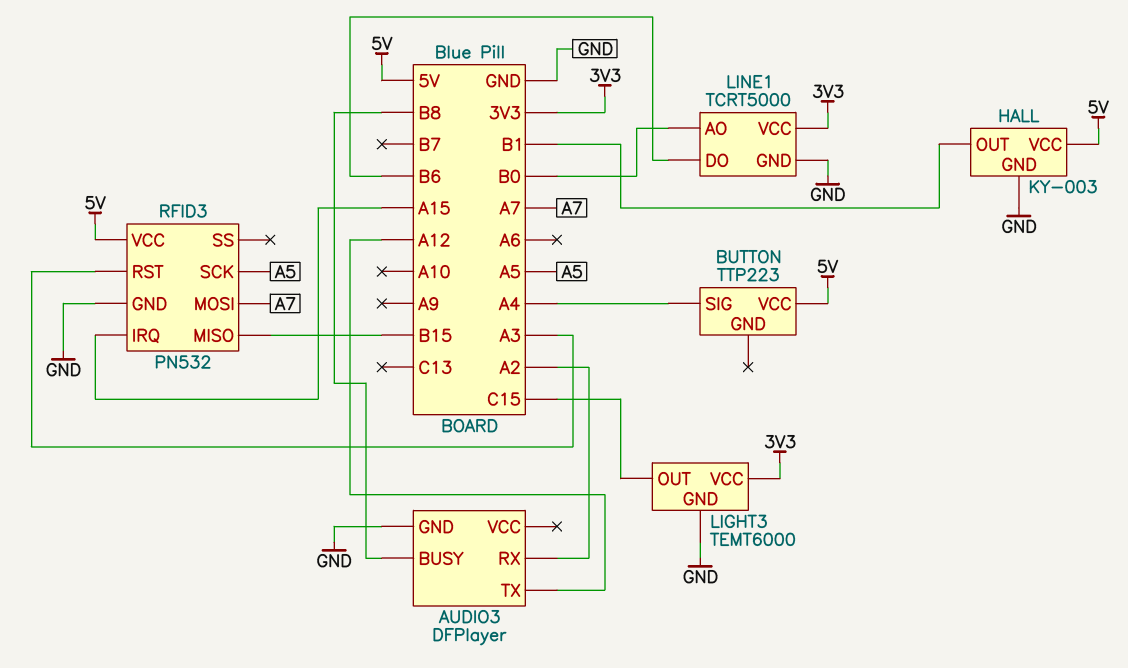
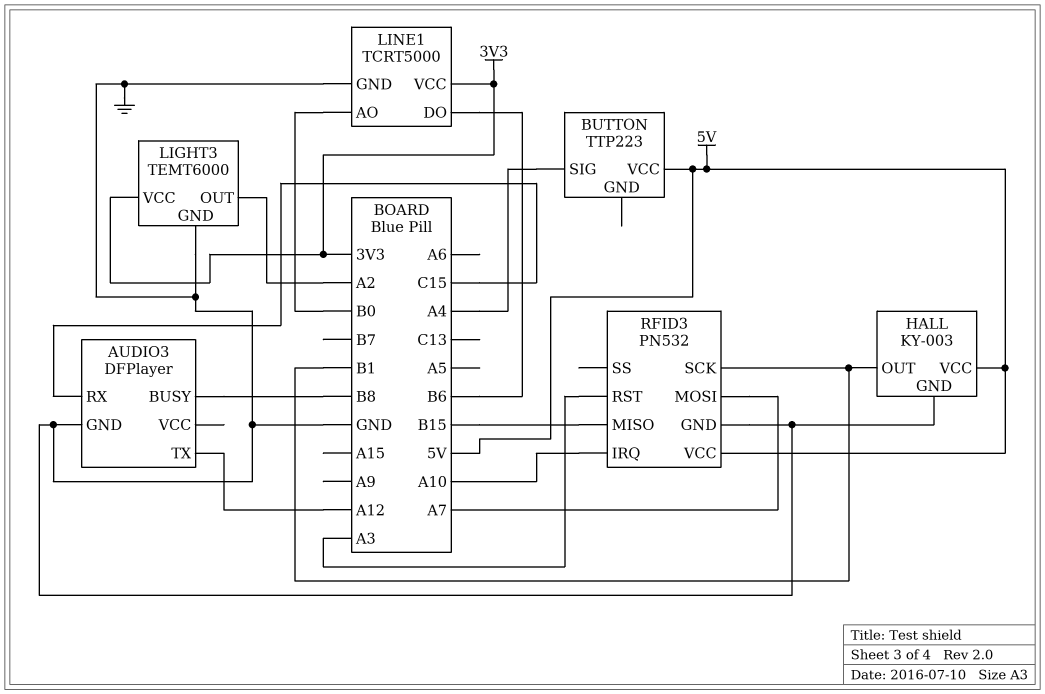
AUDIO3 pin RX: A2 -> C15
LIGHT3 pin OUT: C15 -> A2
RFID3 pin IRQ: A15 -> A10
RFID3 pin SCK: A5 -> B1

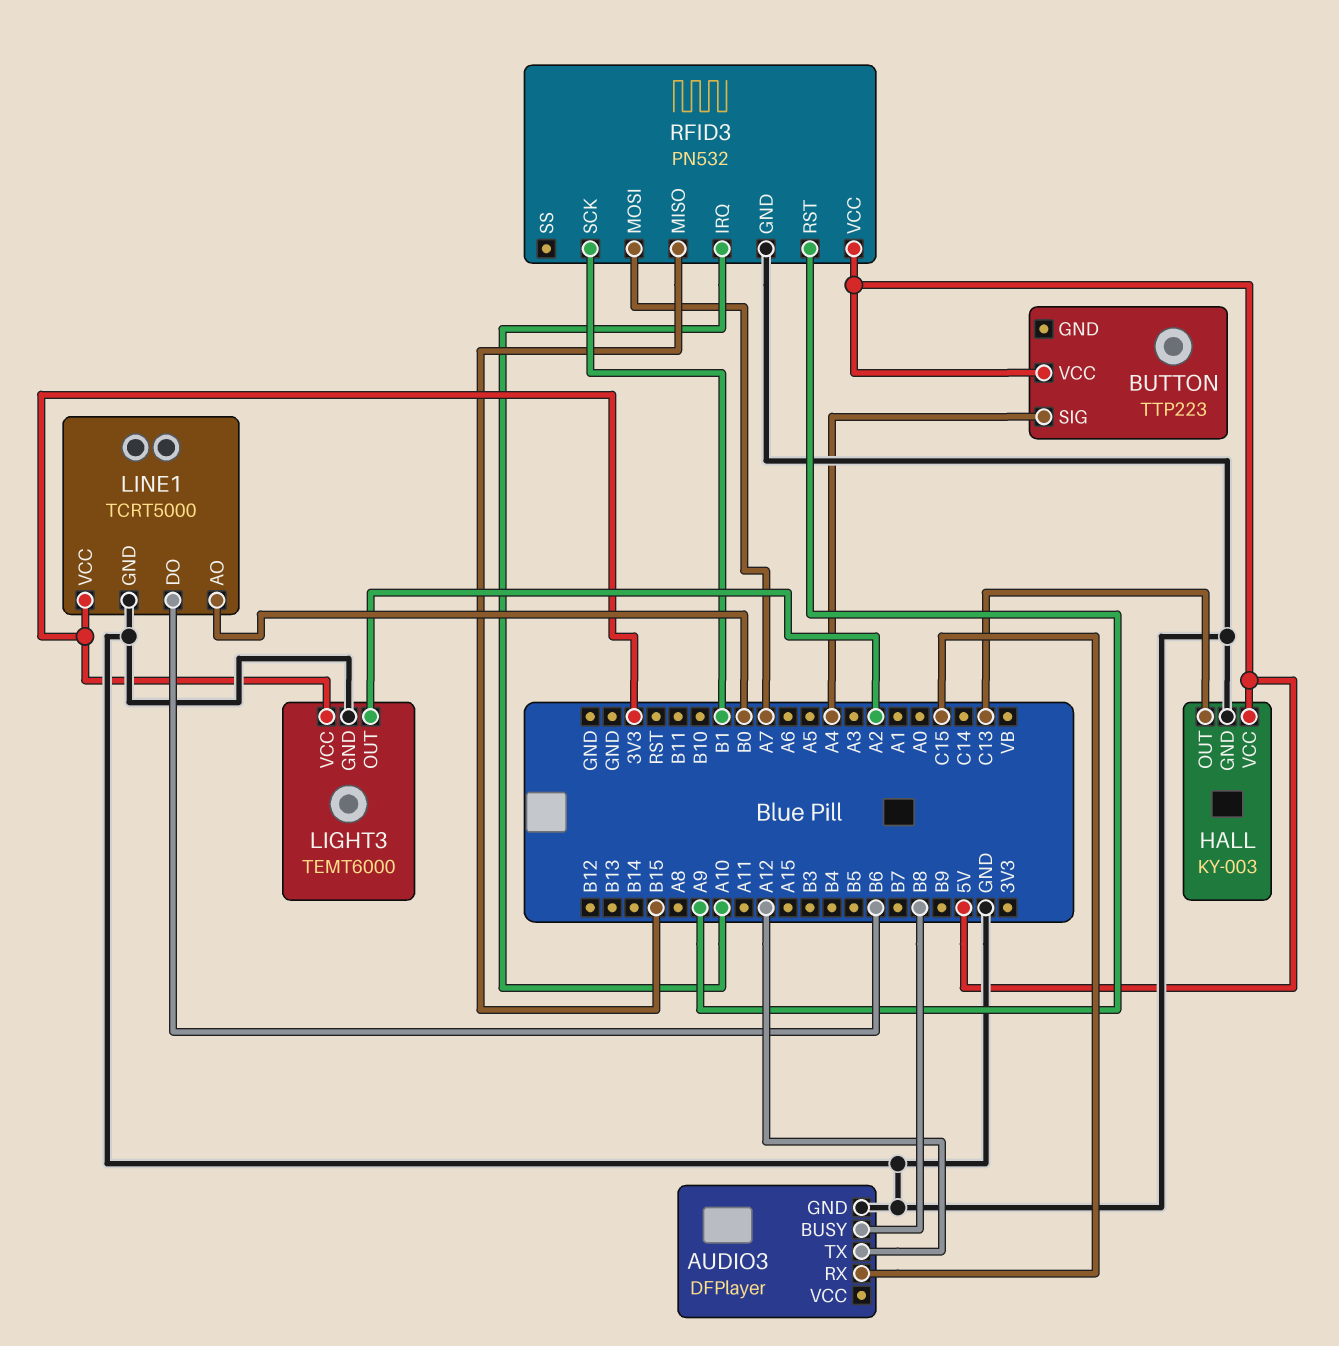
HALL pin OUT: B1 -> C13
RFID3 pin RST: A3 -> A9

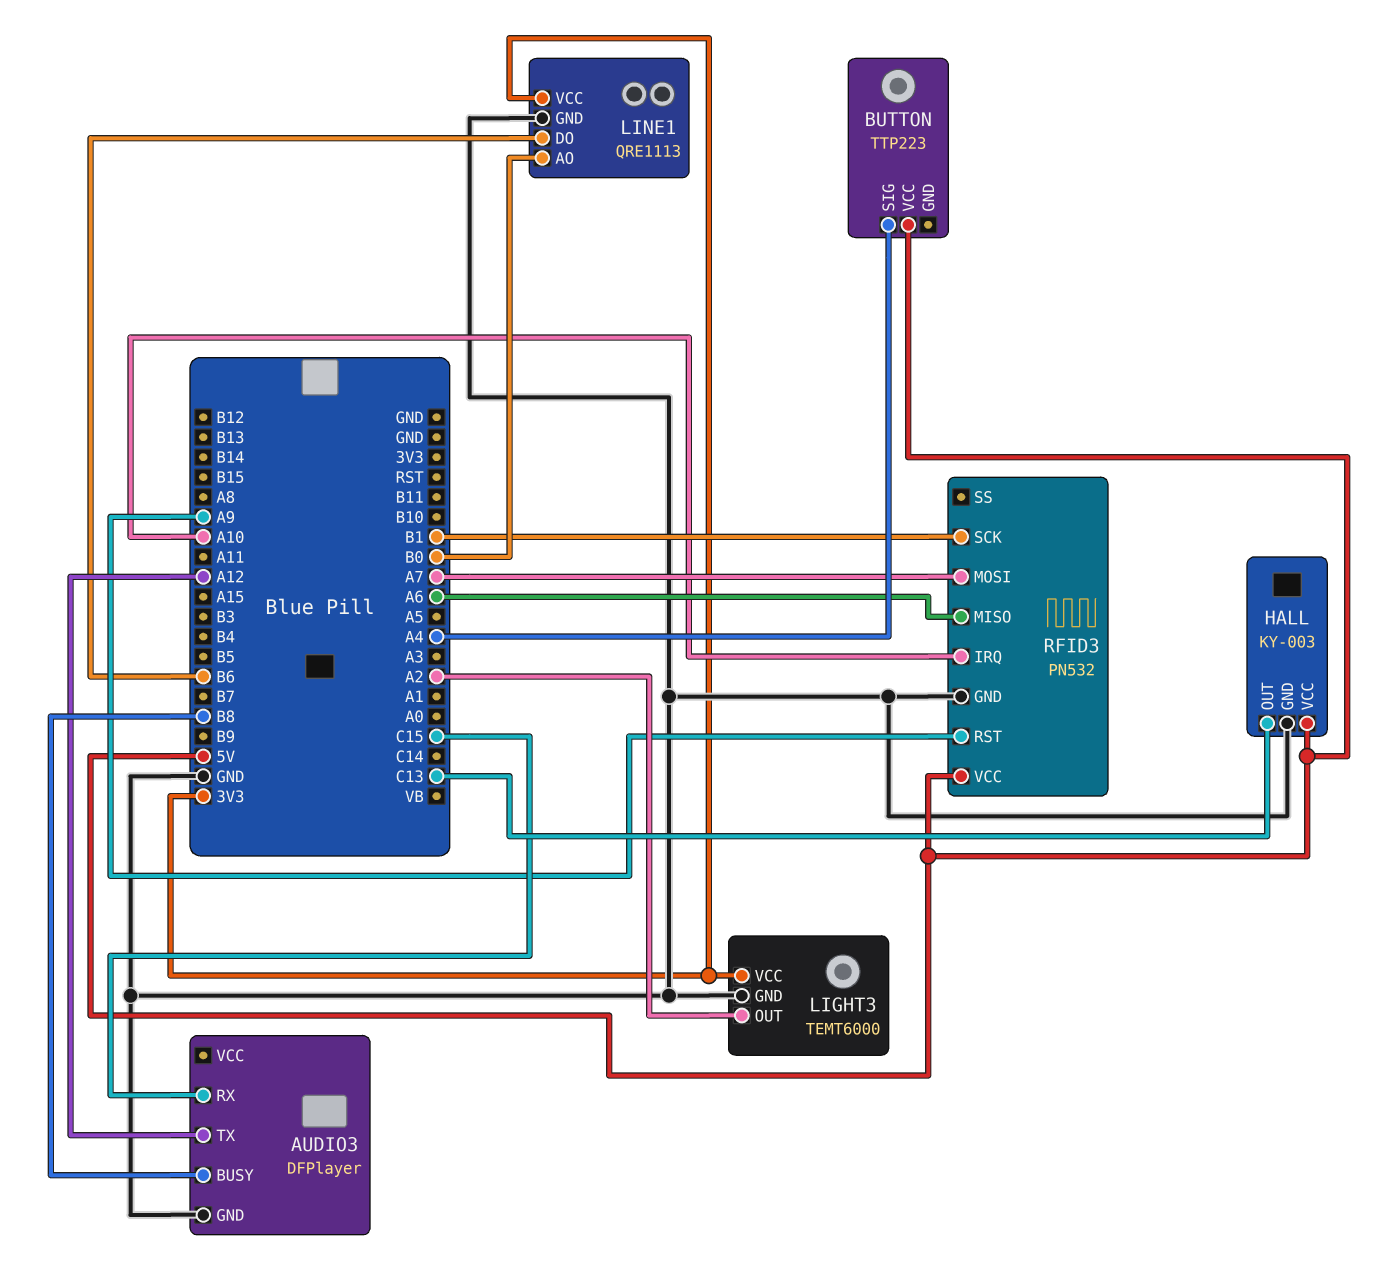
LINE1: TCRT5000 -> QRE1113
RFID3 pin MISO: B15 -> A6

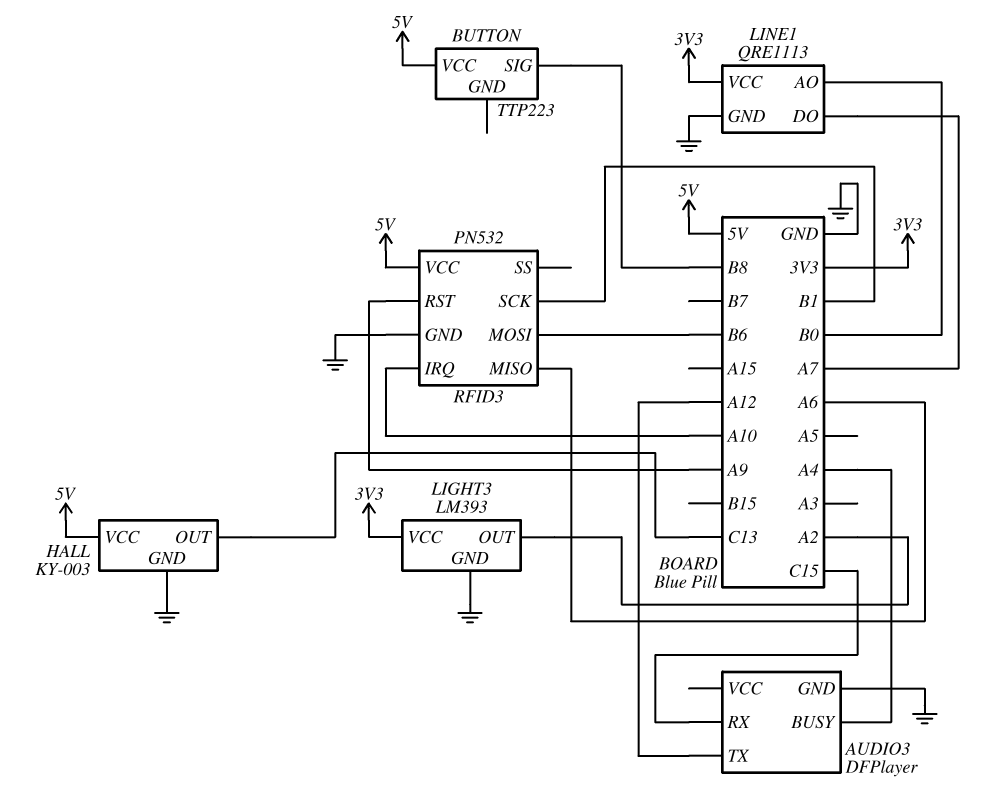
AUDIO3 pin BUSY: B8 -> A4
BUTTON pin SIG: A4 -> B8
LIGHT3: TEMT6000 -> LM393
LINE1 pin DO: B6 -> A7
RFID3 pin MOSI: A7 -> B6

